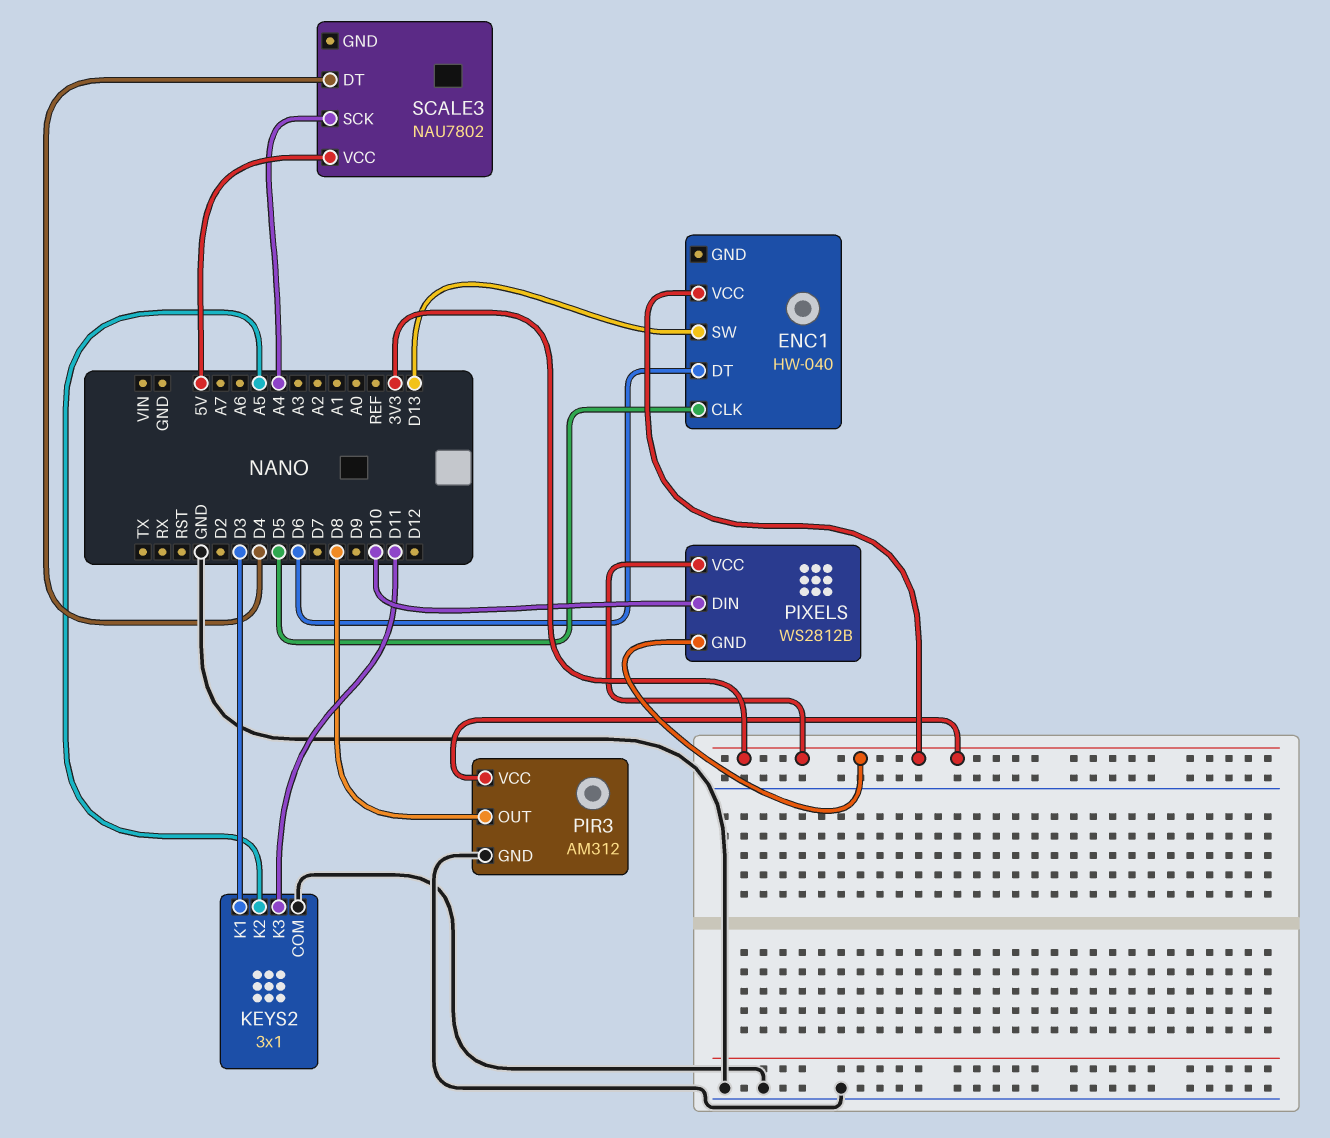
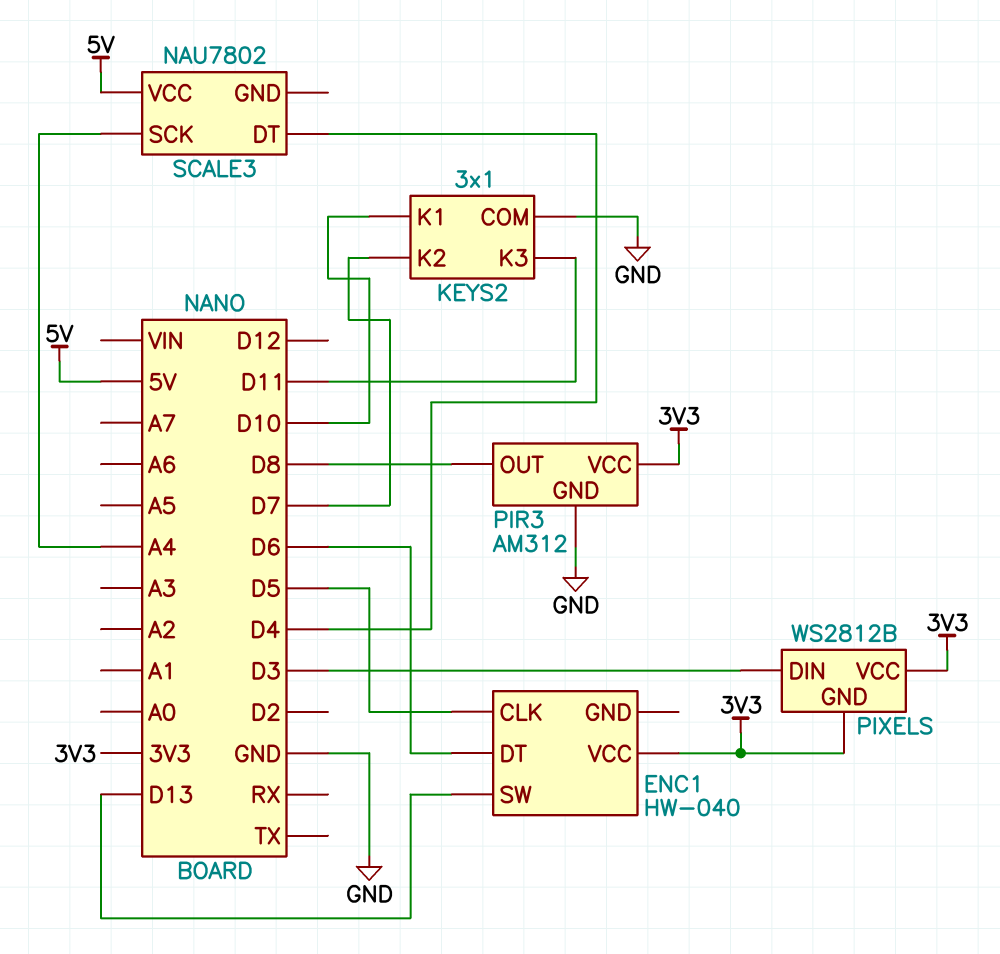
KEYS2 pin K1: D3 -> D10
KEYS2 pin K2: A5 -> D7
PIXELS pin DIN: D10 -> D3

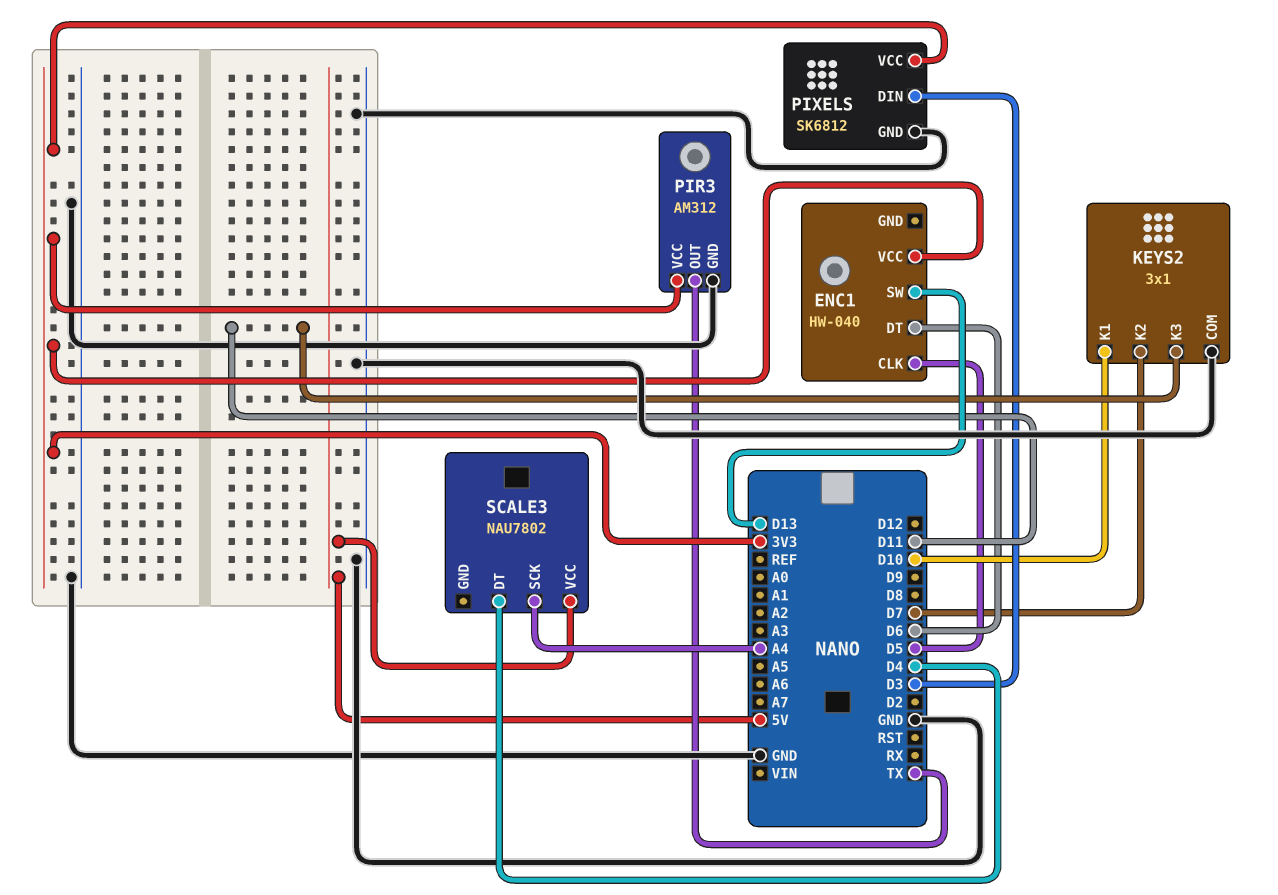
PIR3 pin OUT: D8 -> TX
PIXELS: WS2812B -> SK6812
PIXELS pin GND: 3V3 -> GND

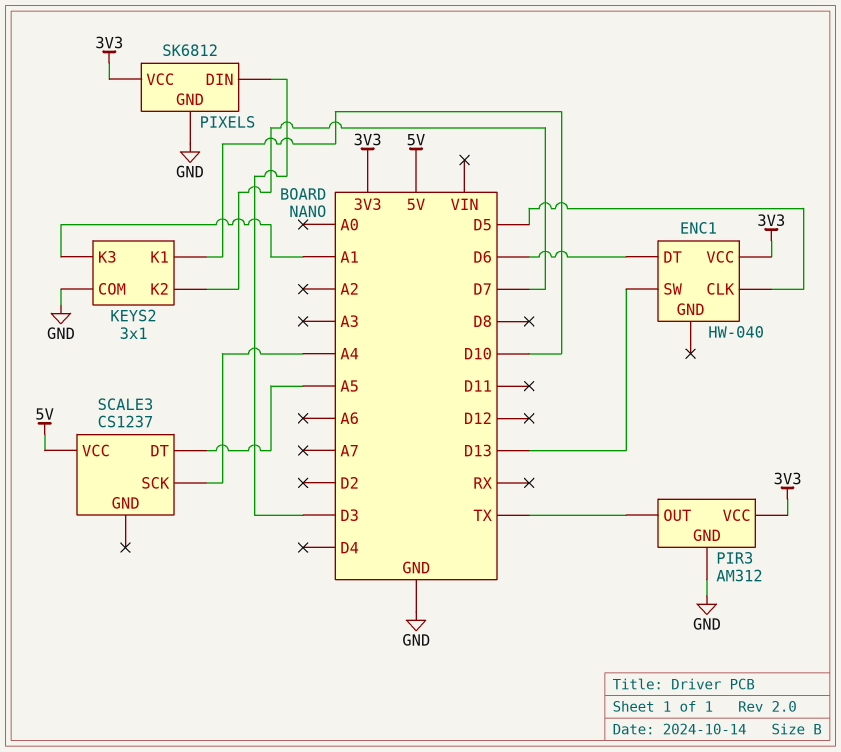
KEYS2 pin K3: D11 -> A1
SCALE3: NAU7802 -> CS1237
SCALE3 pin DT: D4 -> A5

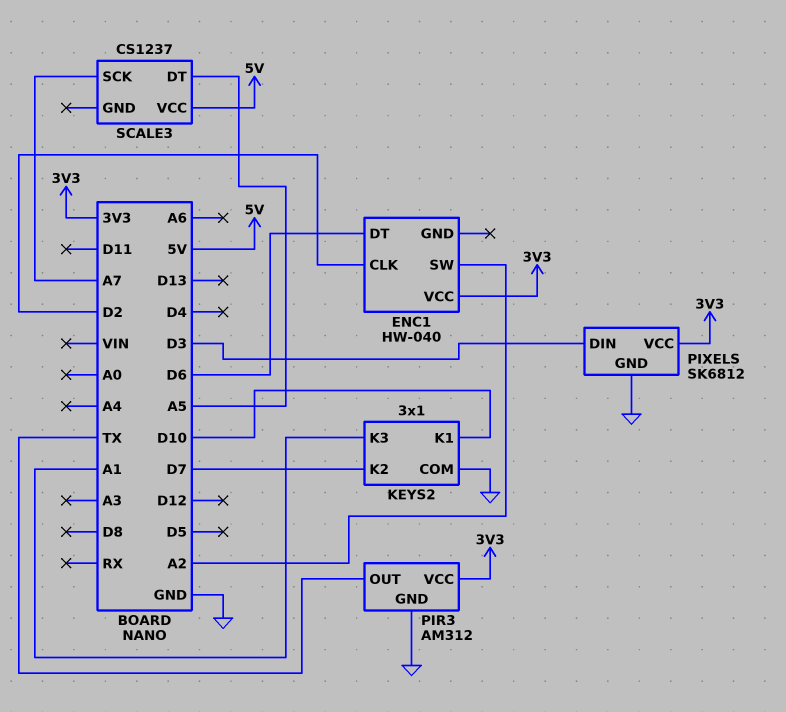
ENC1 pin CLK: D5 -> D2
ENC1 pin SW: D13 -> A2
SCALE3 pin SCK: A4 -> A7

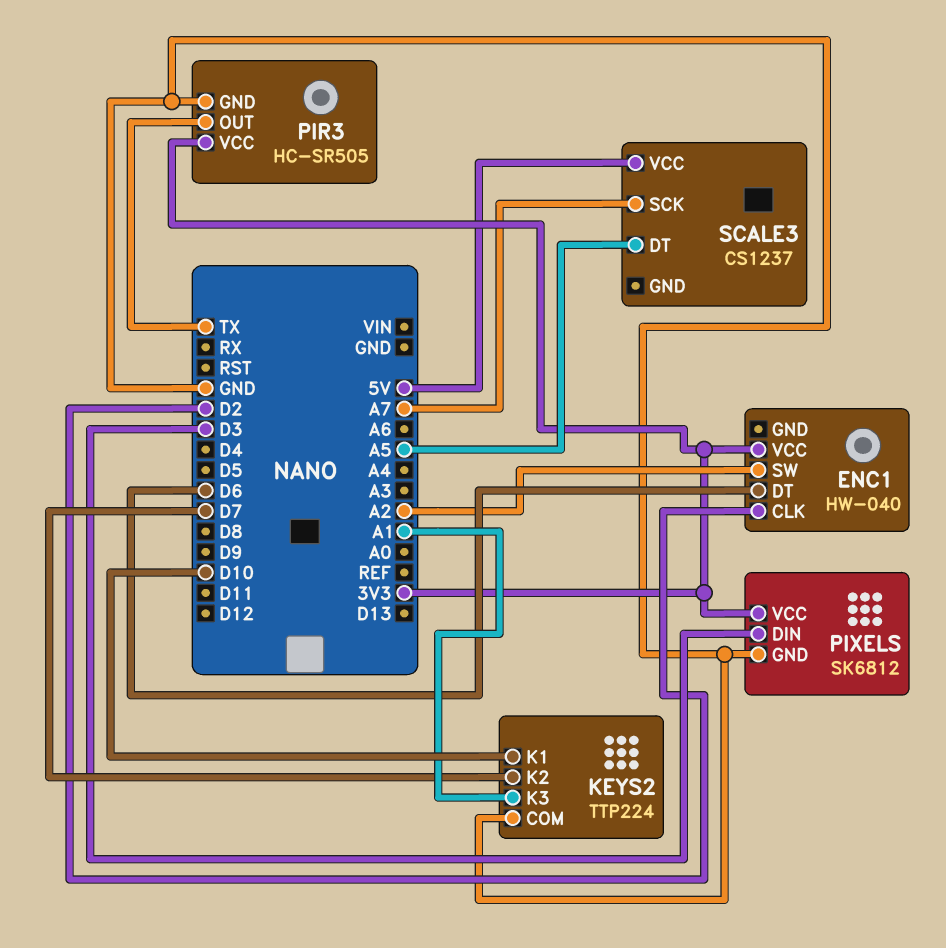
KEYS2: 3x1 -> TTP224
PIR3: AM312 -> HC-SR505

